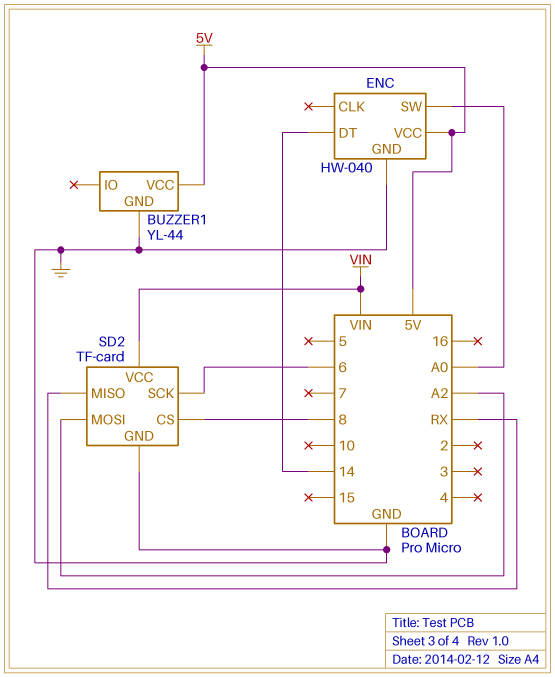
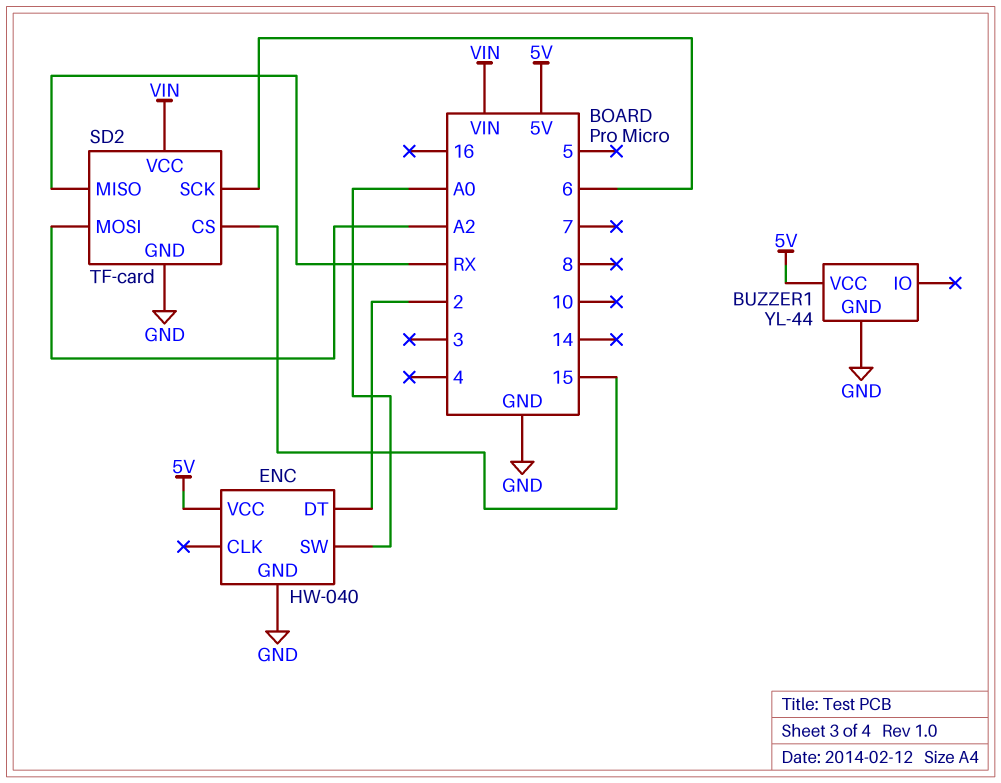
ENC pin DT: 14 -> 2
SD2 pin CS: 8 -> 15

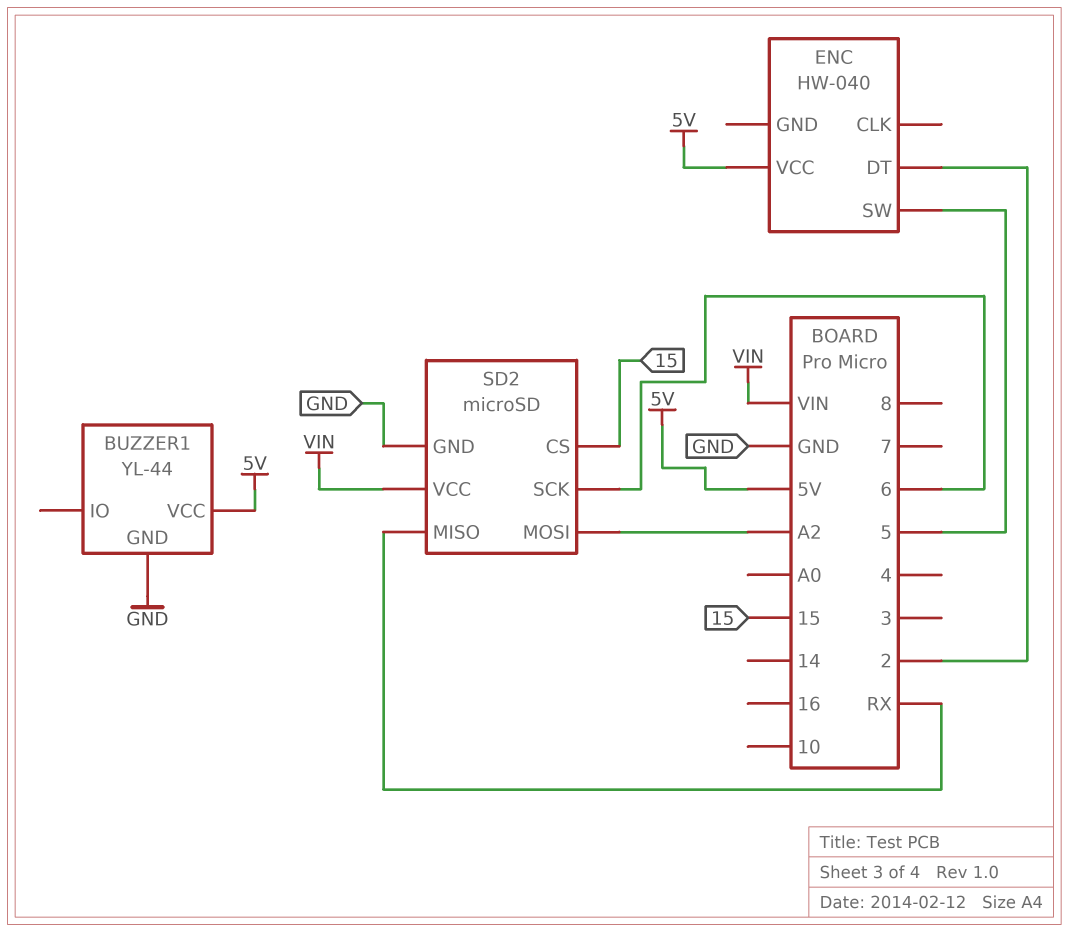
ENC pin GND: GND -> none
ENC pin SW: A0 -> 5
SD2: TF-card -> microSD

